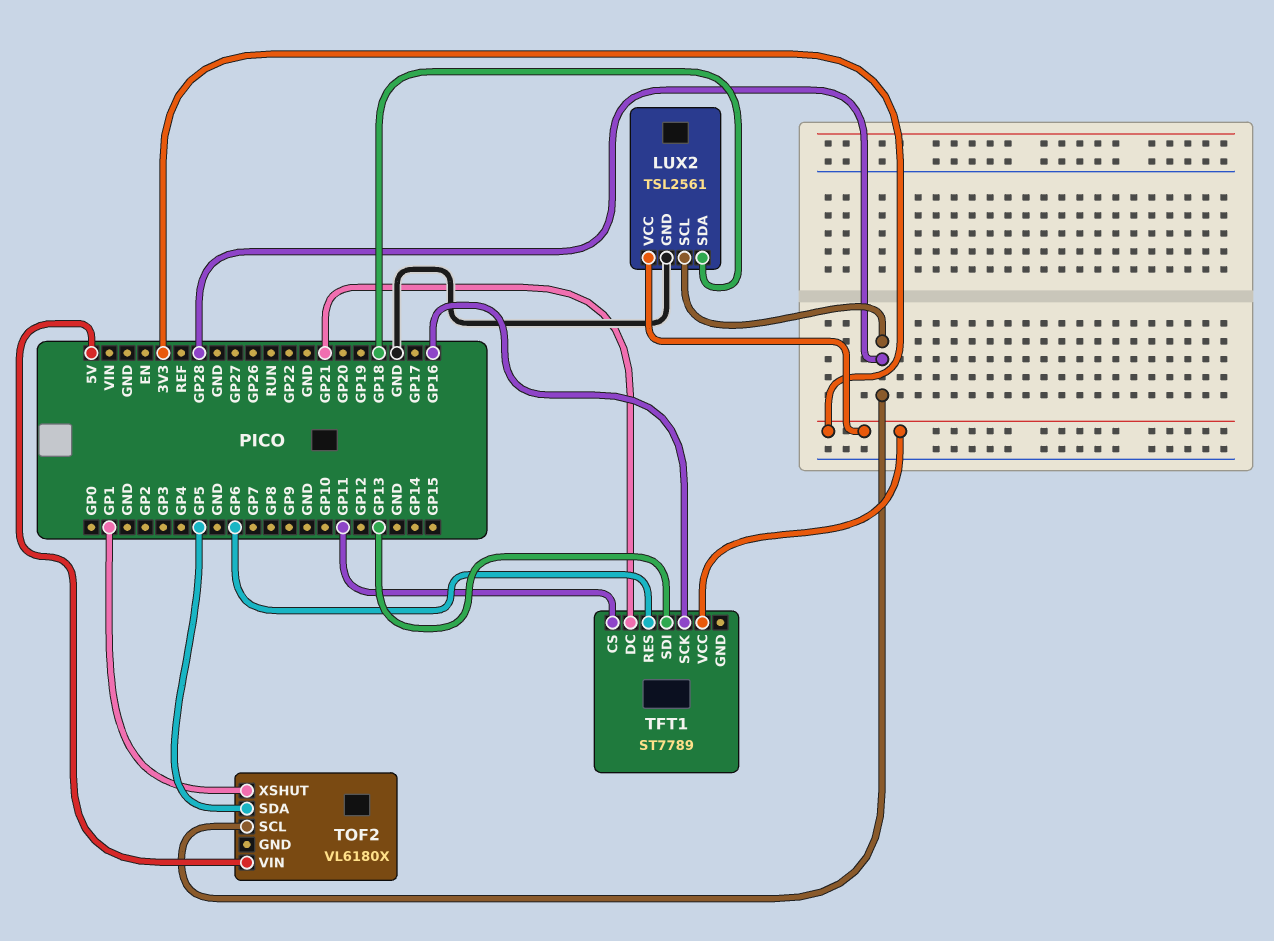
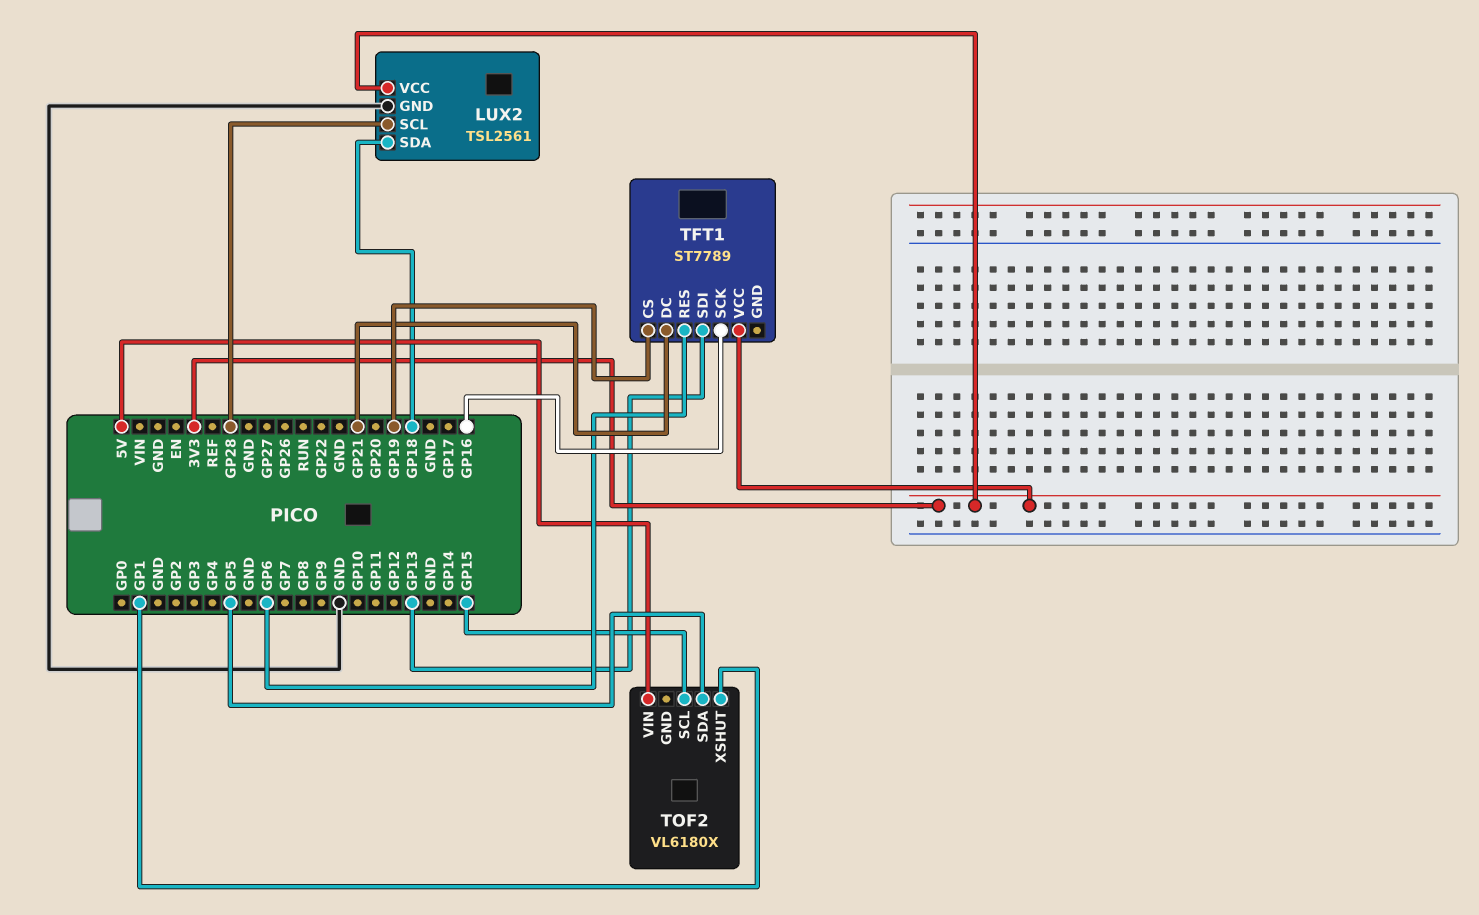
TFT1 pin CS: GP11 -> GP19
TOF2 pin SCL: GP28 -> GP15

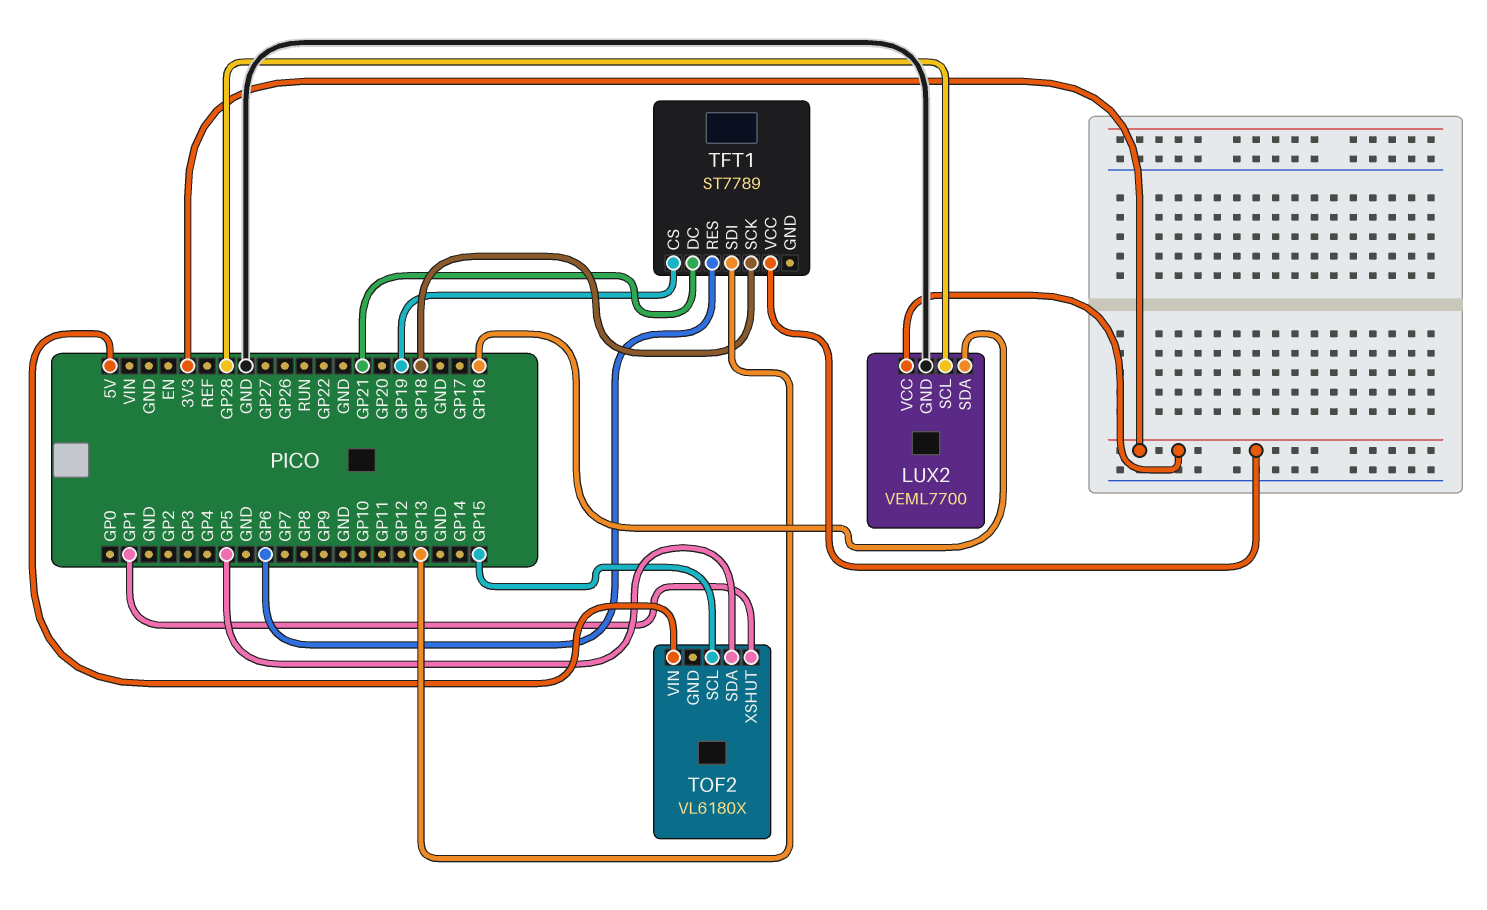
LUX2: TSL2561 -> VEML7700
LUX2 pin SDA: GP18 -> GP16
TFT1 pin SCK: GP16 -> GP18

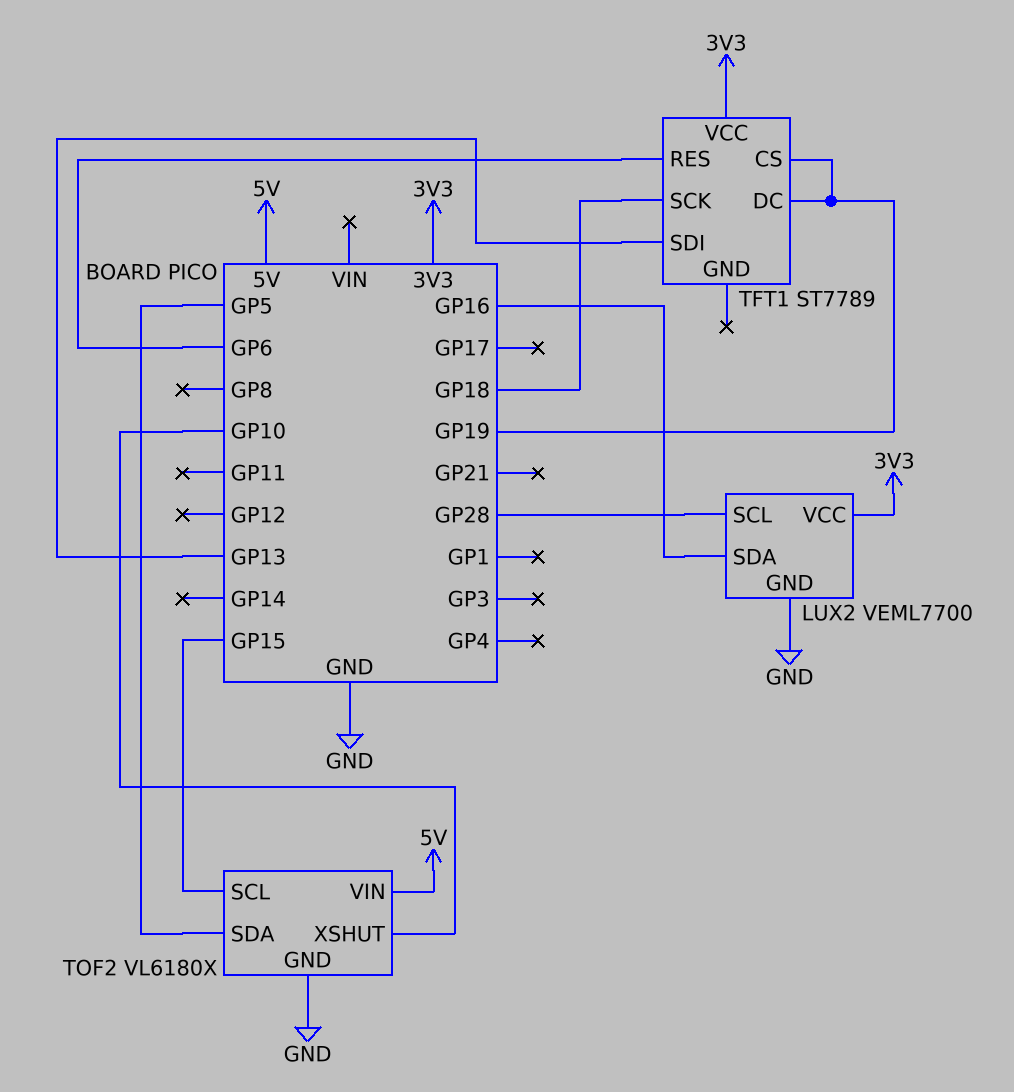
TFT1 pin DC: GP21 -> GP19
TOF2 pin GND: none -> GND
TOF2 pin XSHUT: GP1 -> GP10

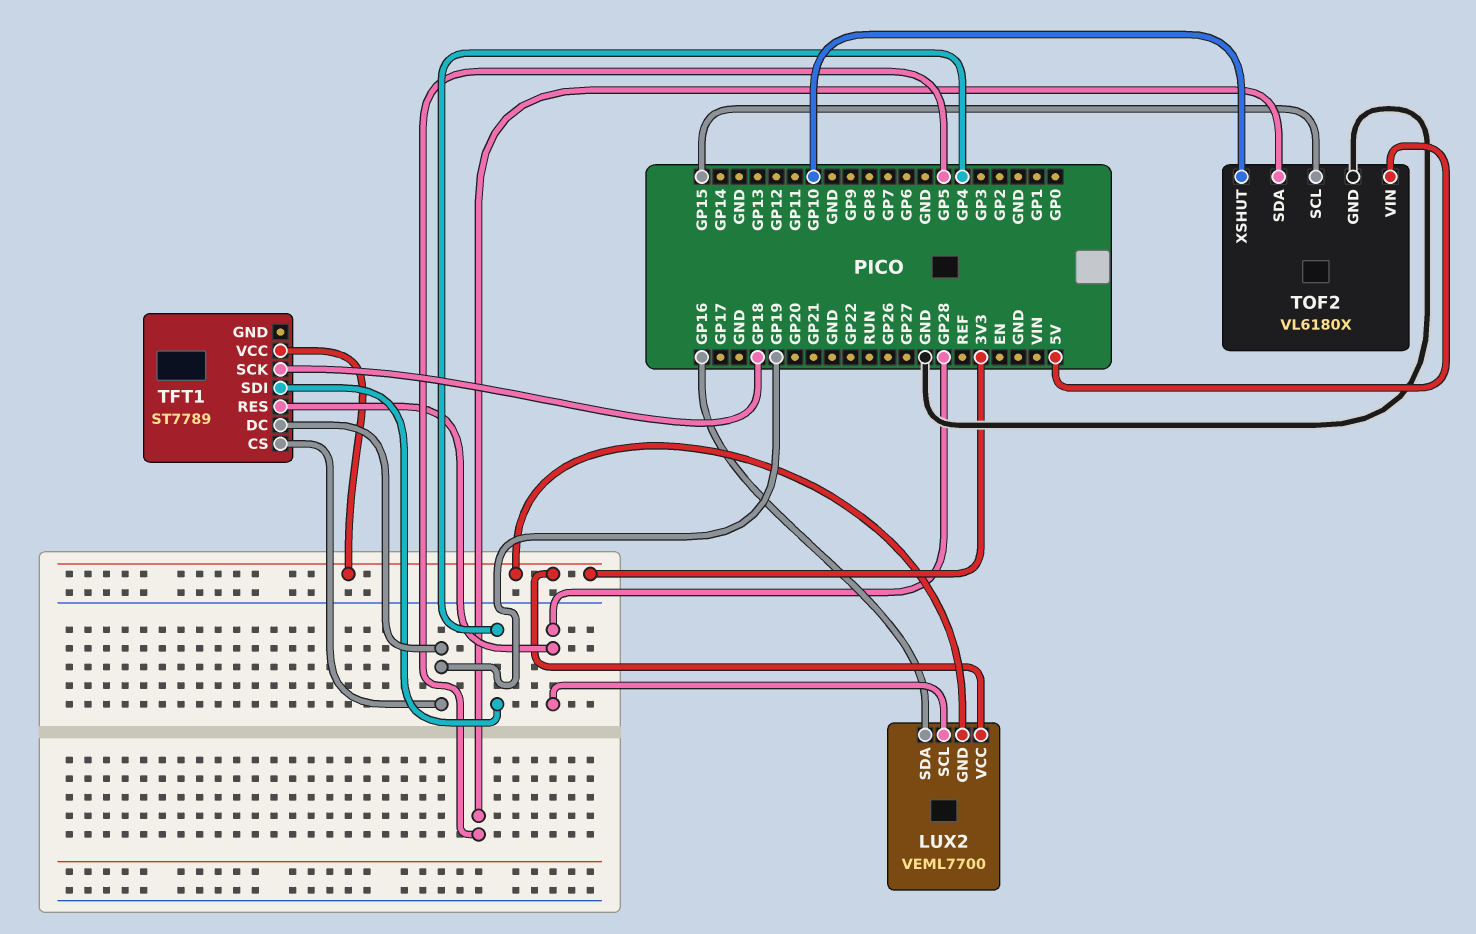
LUX2 pin GND: GND -> 3V3
TFT1 pin RES: GP6 -> GP28
TFT1 pin SDI: GP13 -> GP4

